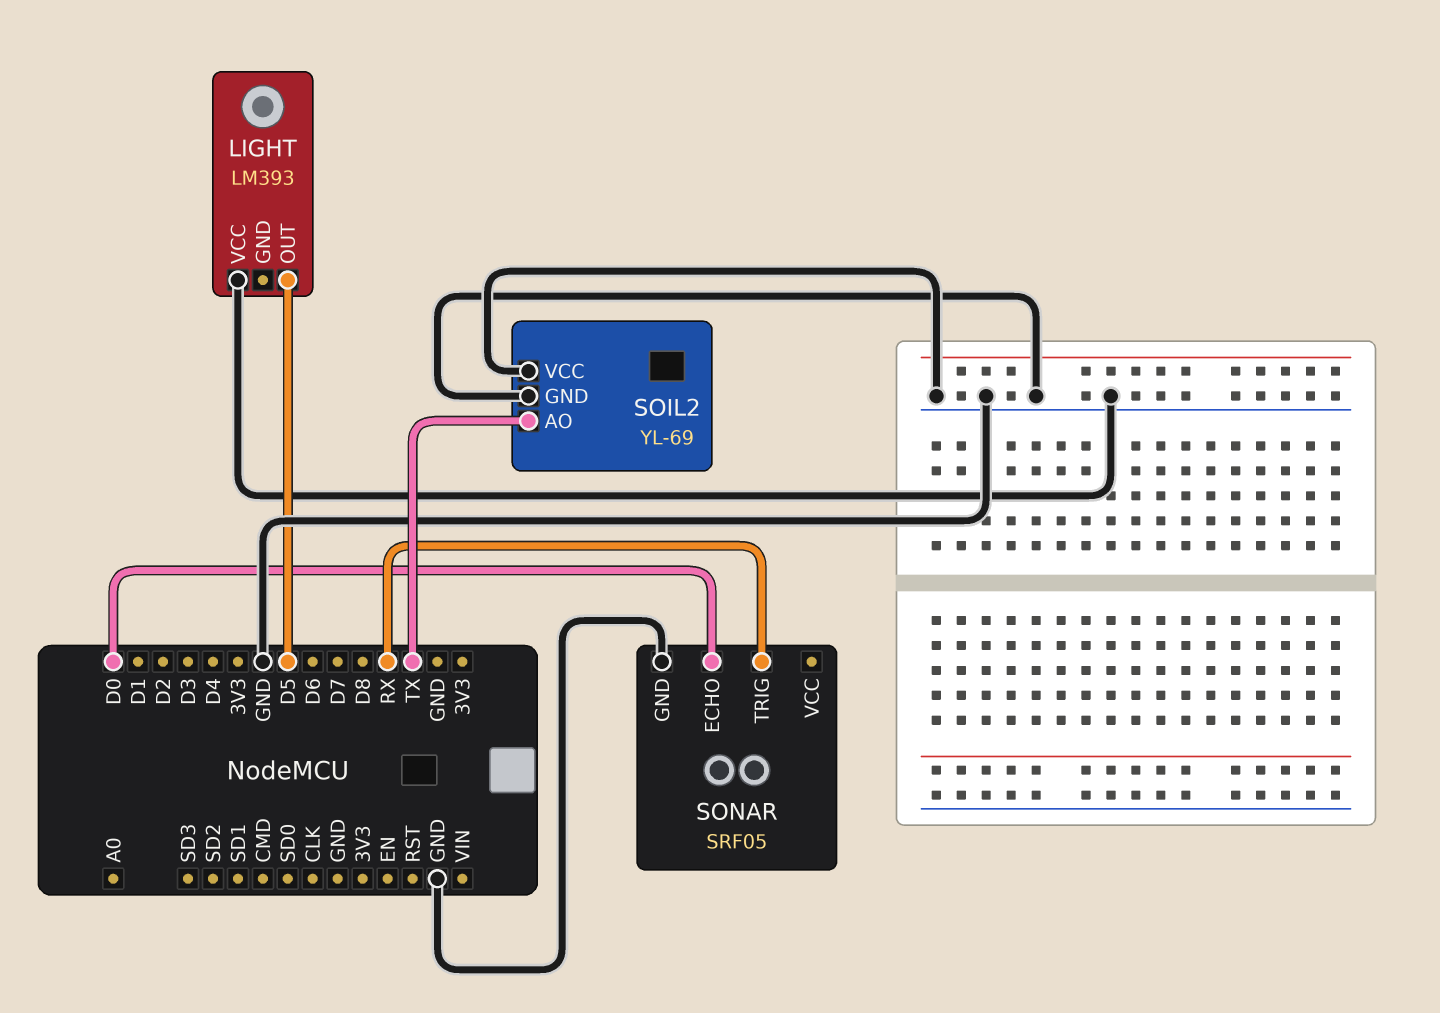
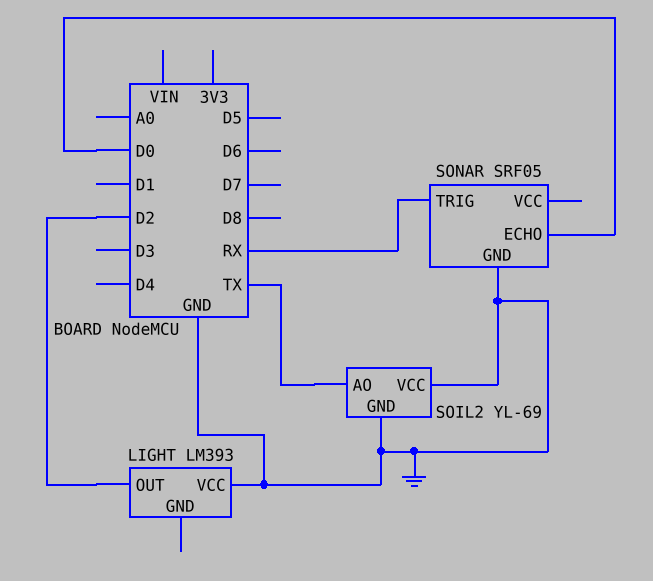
LIGHT pin OUT: D5 -> D2

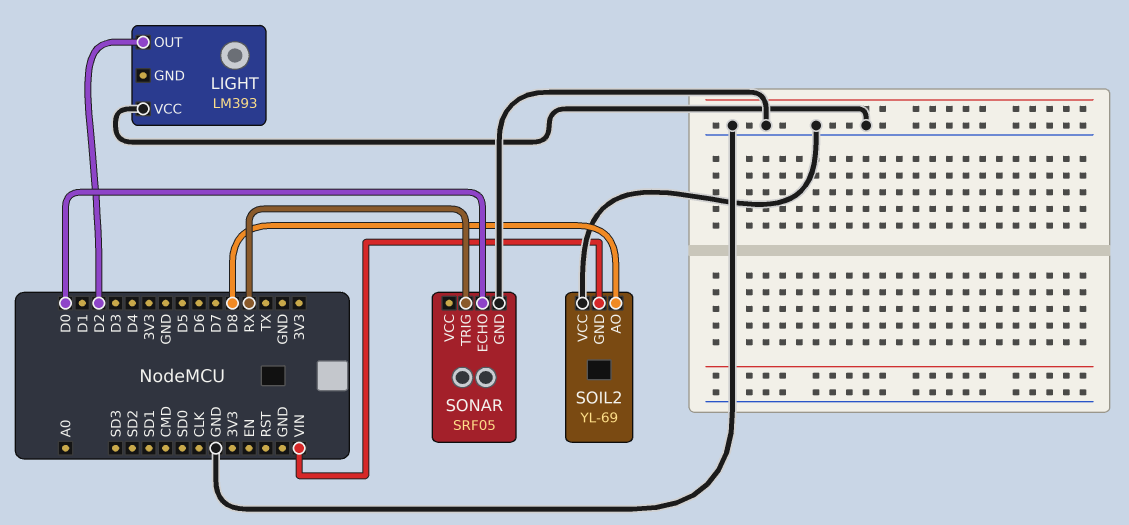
SOIL2 pin AO: TX -> D8
SOIL2 pin GND: GND -> VIN

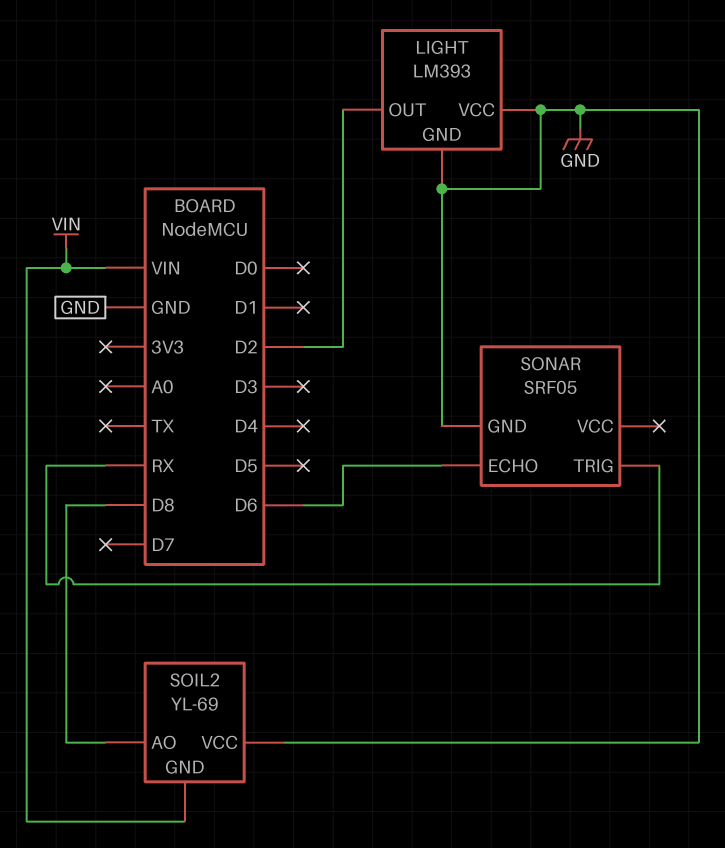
LIGHT pin GND: none -> GND
SONAR pin ECHO: D0 -> D6

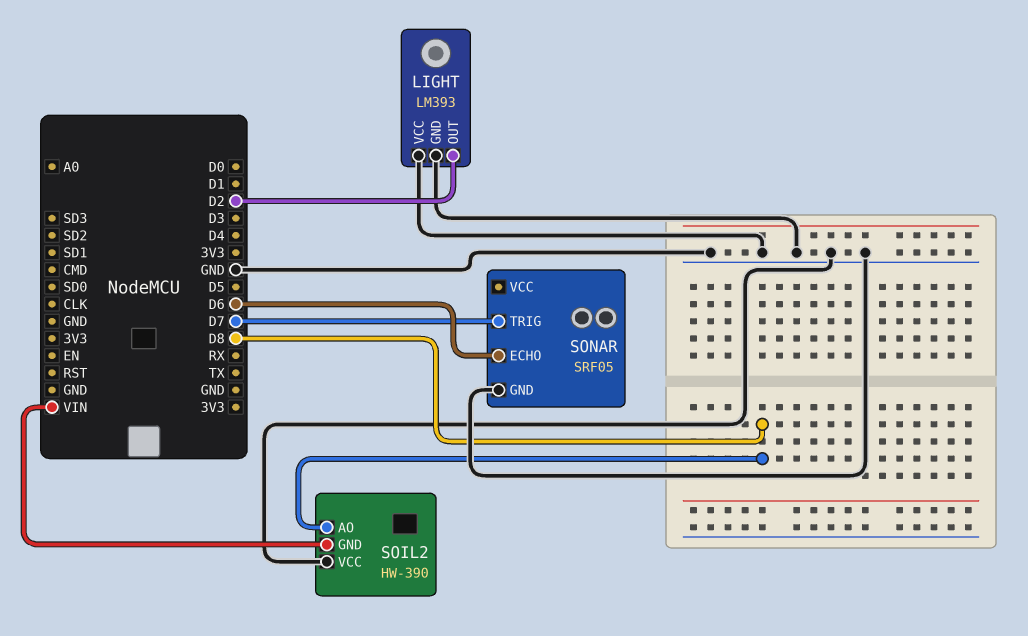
SOIL2: YL-69 -> HW-390
SONAR pin TRIG: RX -> D7

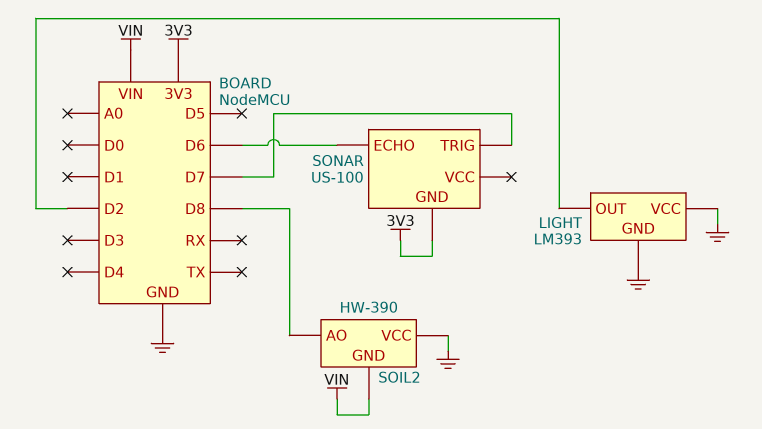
SONAR: SRF05 -> US-100
SONAR pin GND: GND -> 3V3

